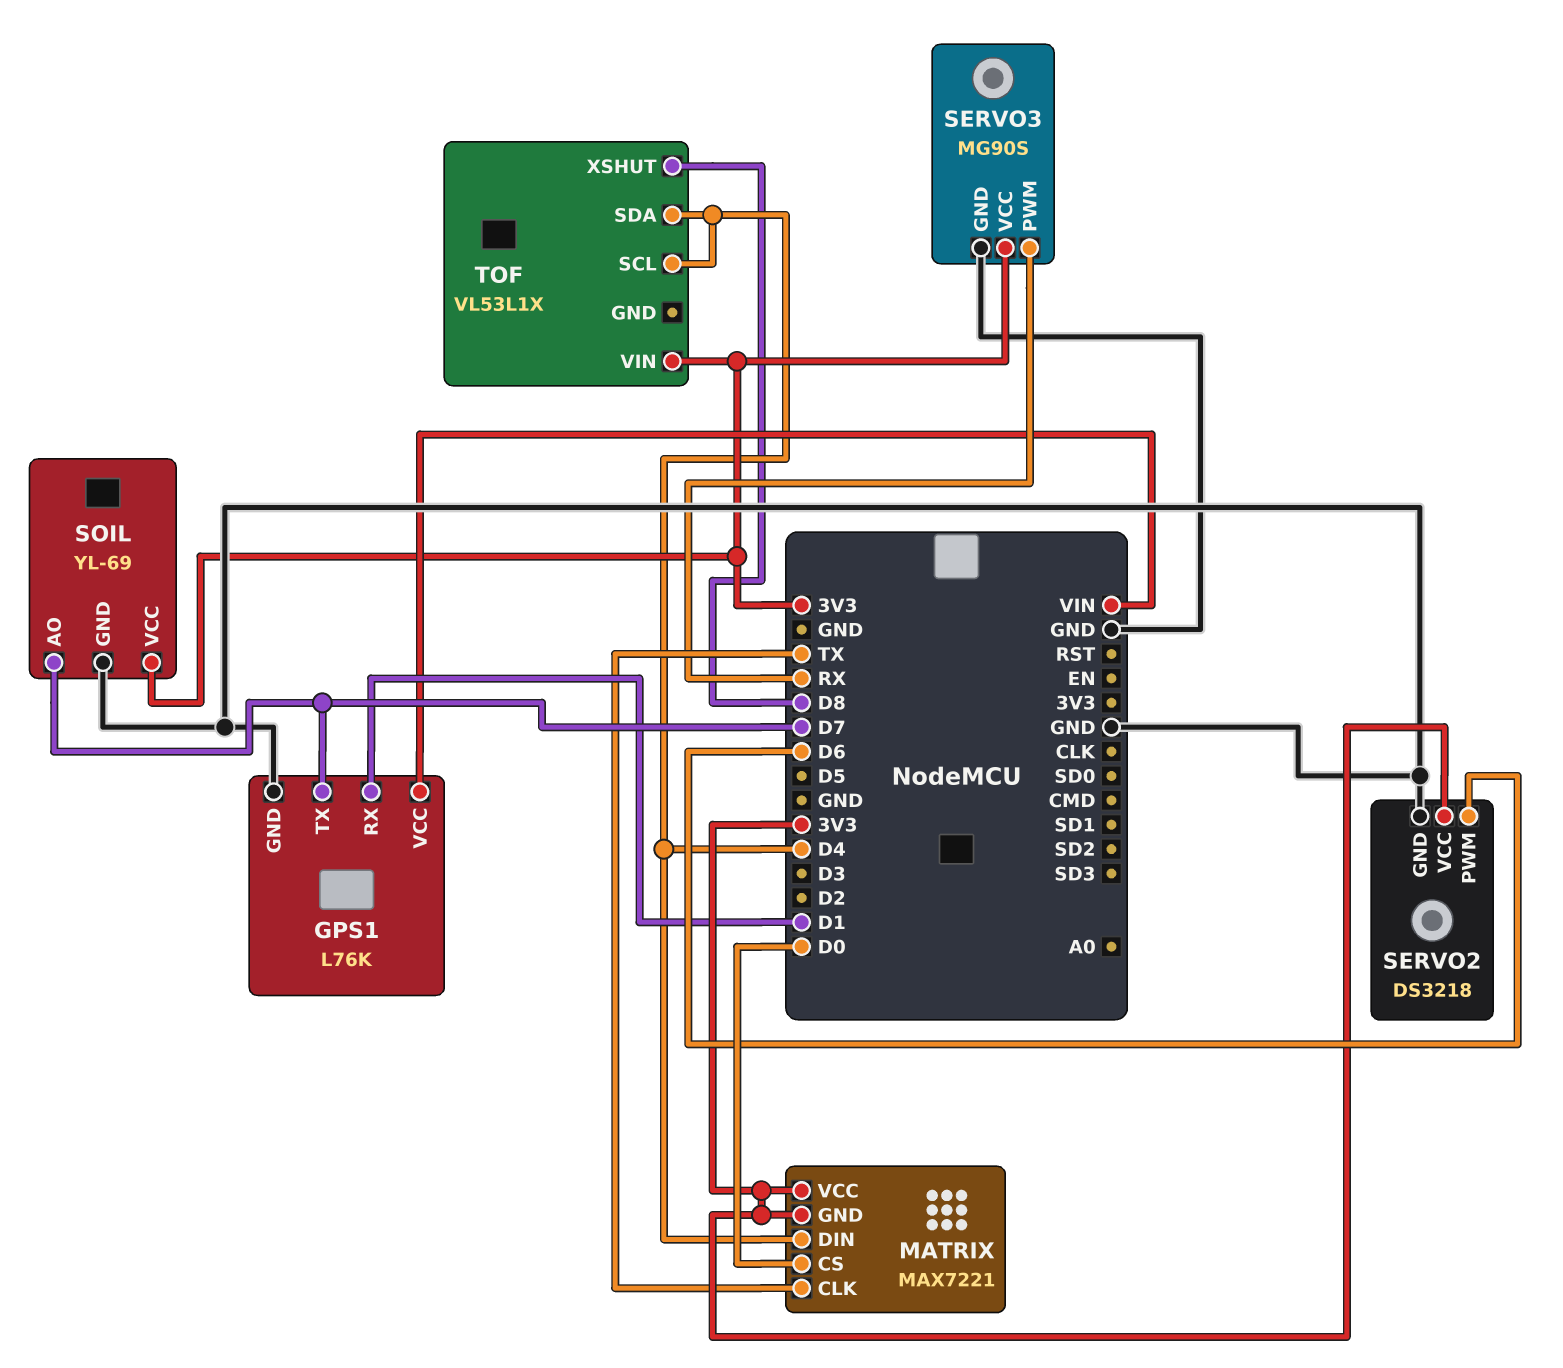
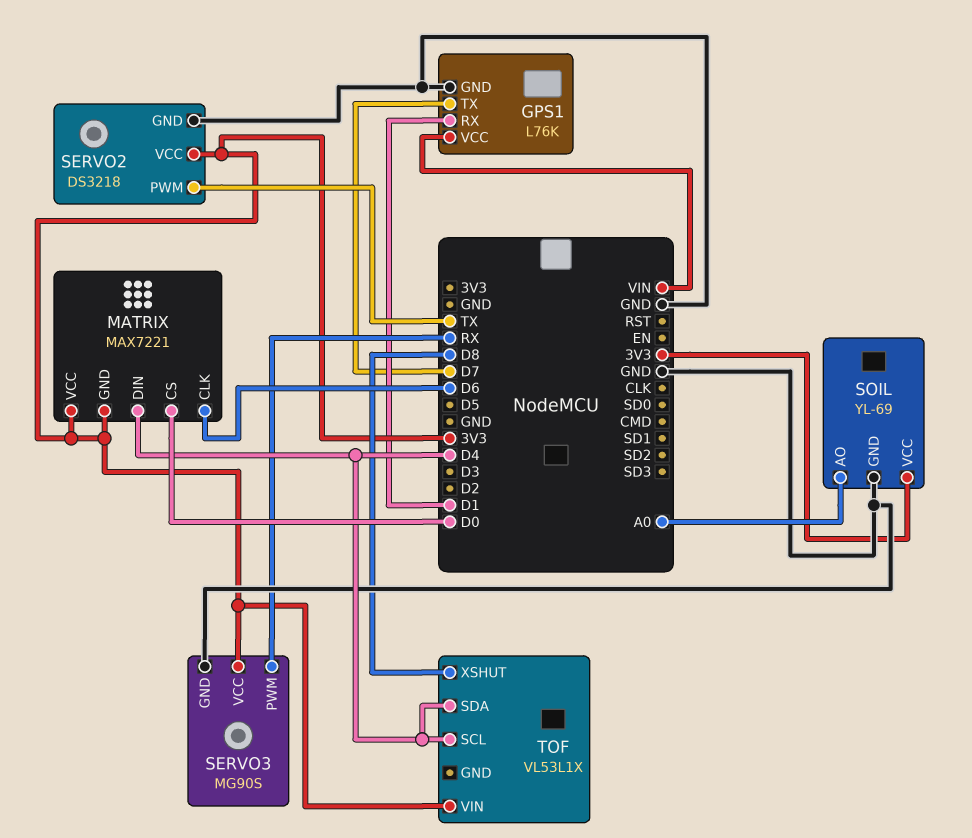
MATRIX pin CLK: TX -> D6
SERVO2 pin PWM: D6 -> TX
SOIL pin AO: D7 -> A0

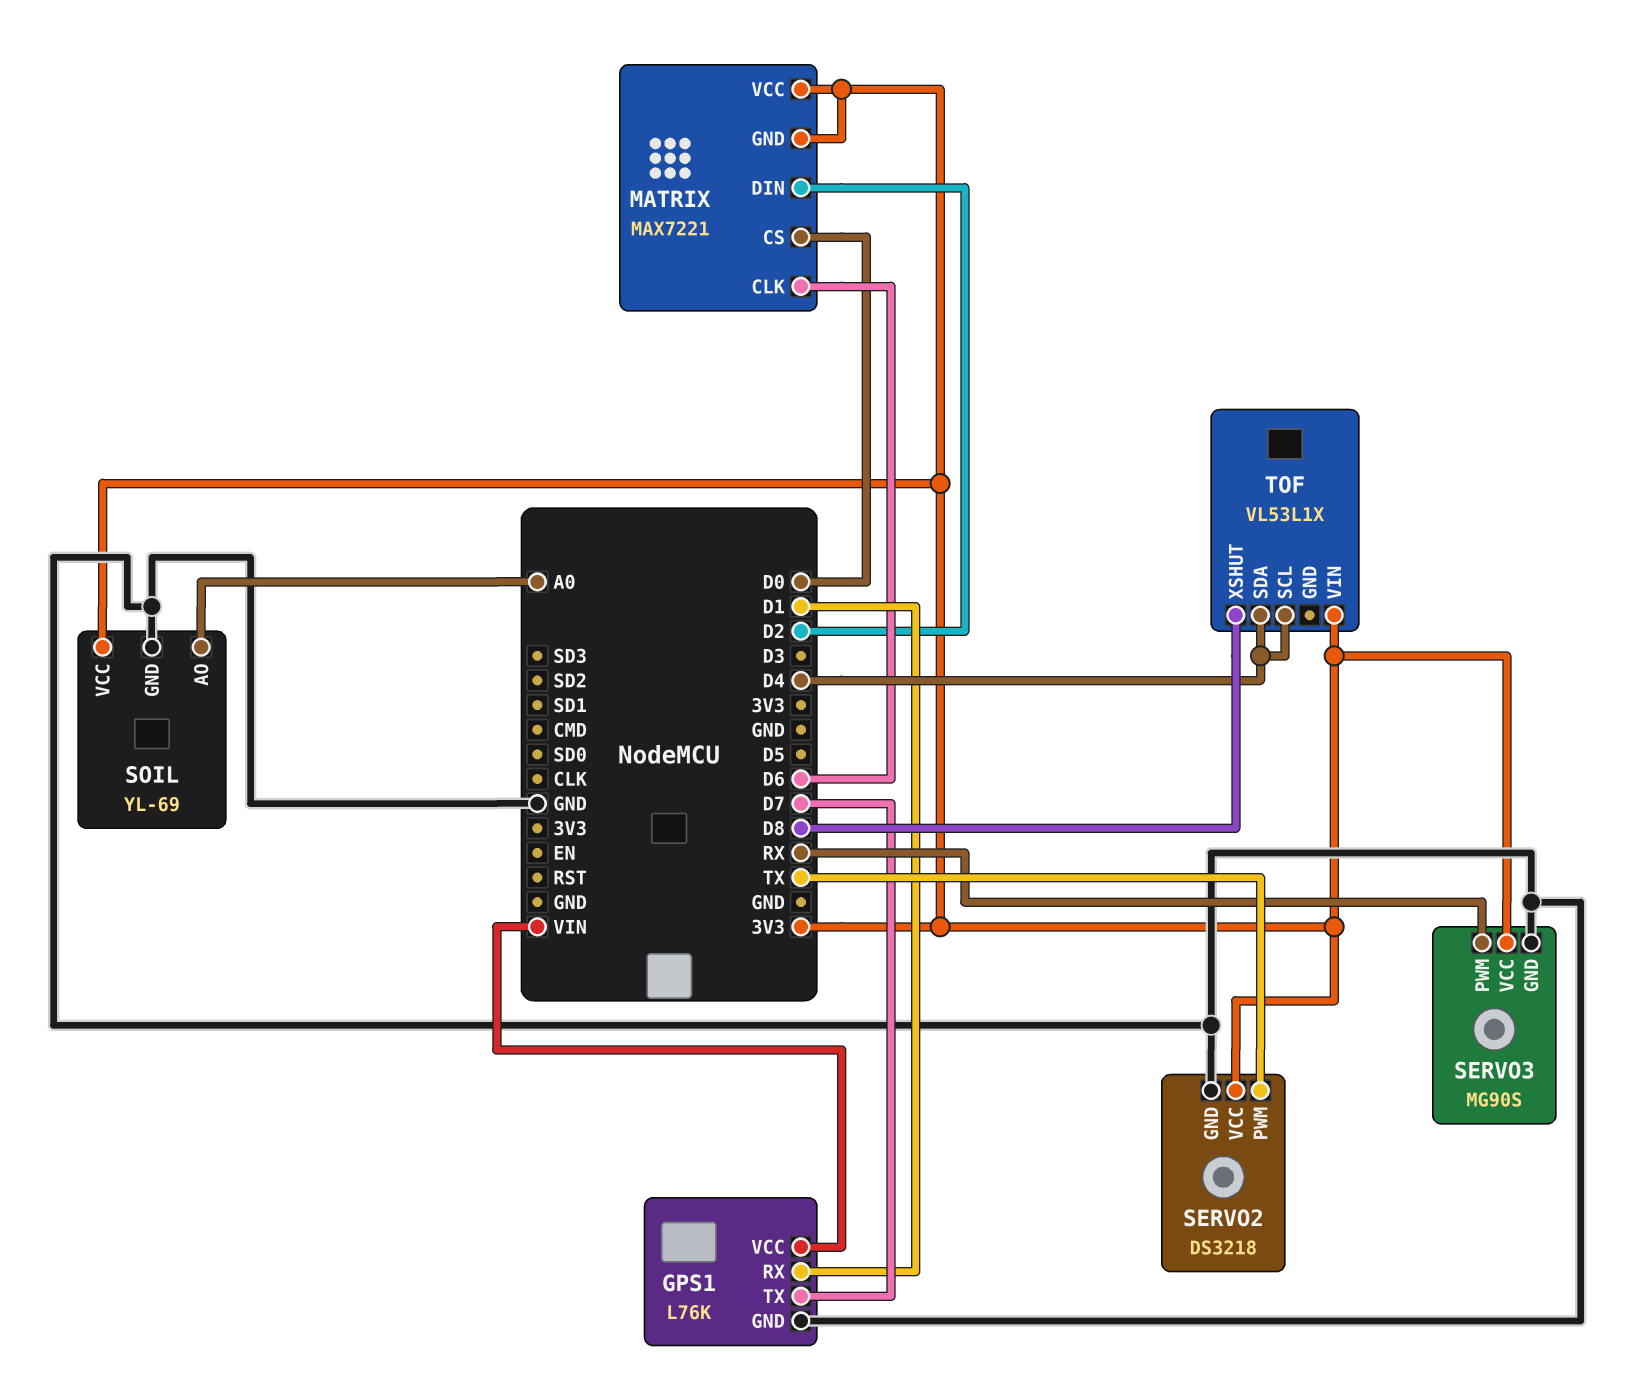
MATRIX pin DIN: D4 -> D2

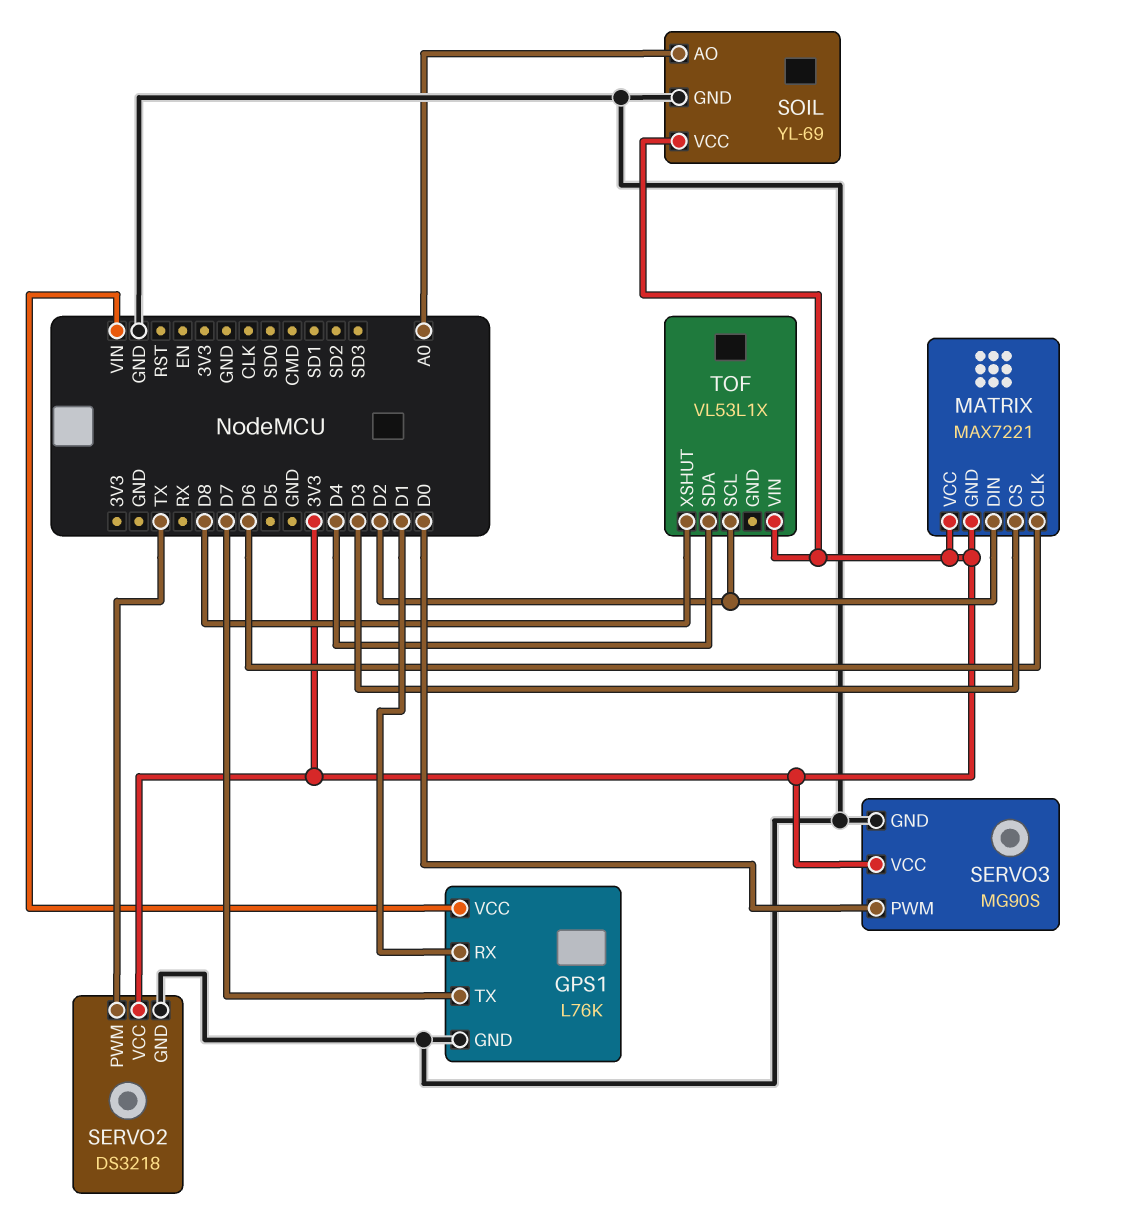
MATRIX pin CS: D0 -> D3
SERVO3 pin PWM: RX -> D0
TOF pin SCL: D4 -> D2

